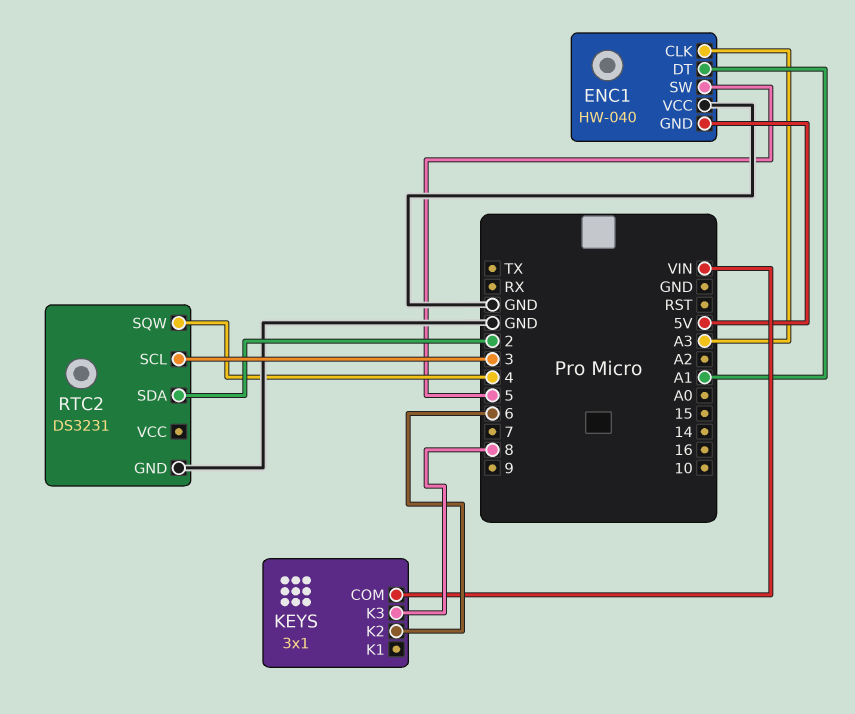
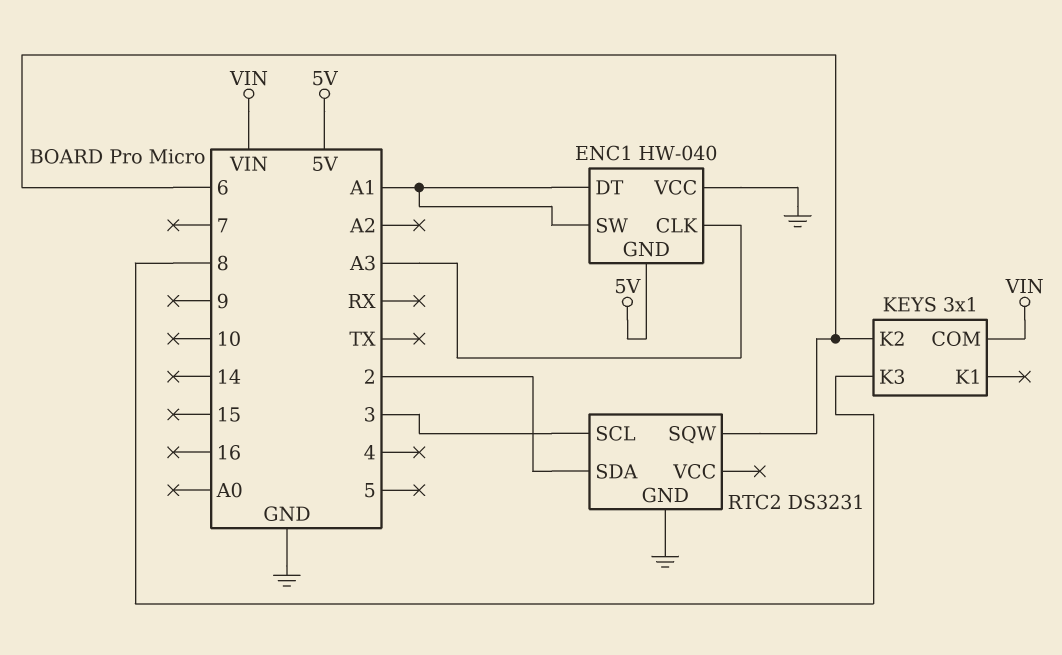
ENC1 pin SW: 5 -> A1
RTC2 pin SQW: 4 -> 6

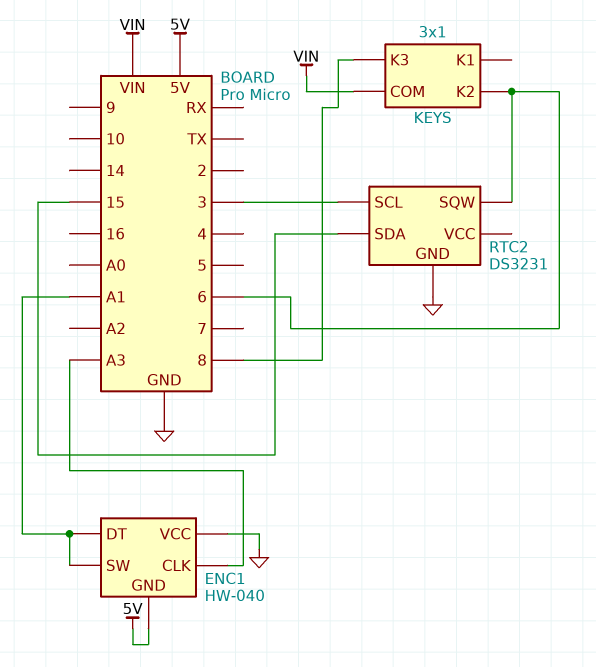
RTC2 pin SDA: 2 -> 15

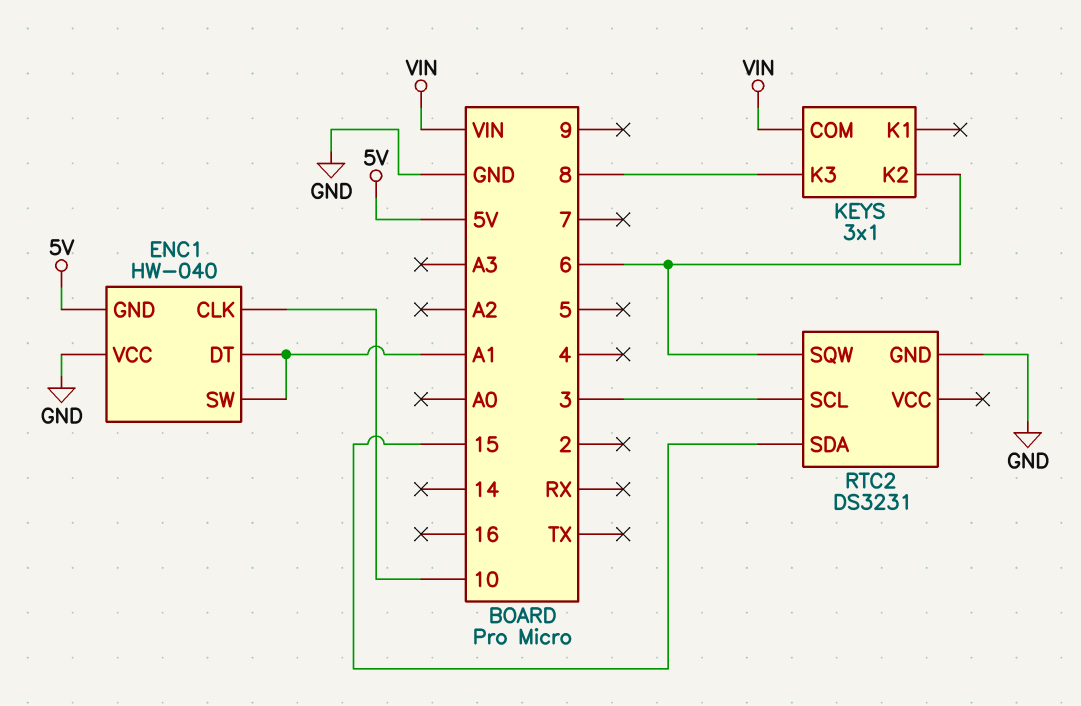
ENC1 pin CLK: A3 -> 10

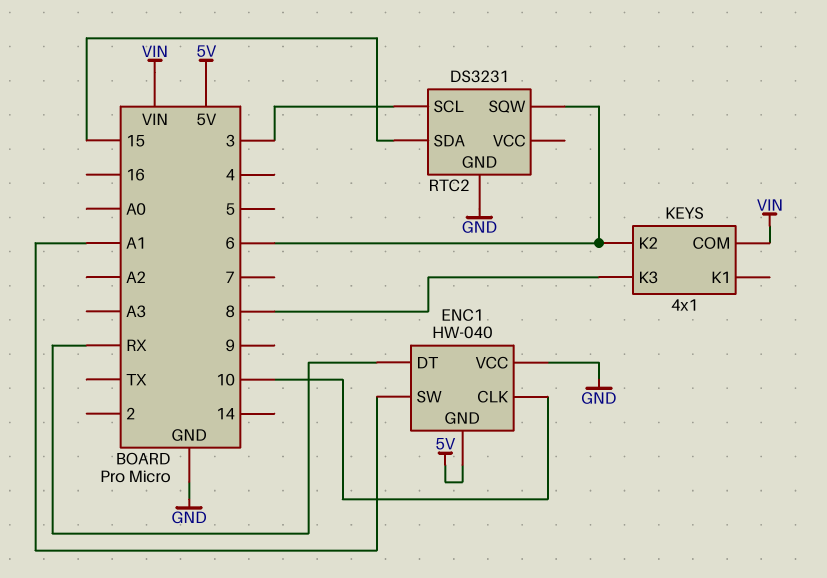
ENC1 pin DT: A1 -> RX
KEYS: 3x1 -> 4x1

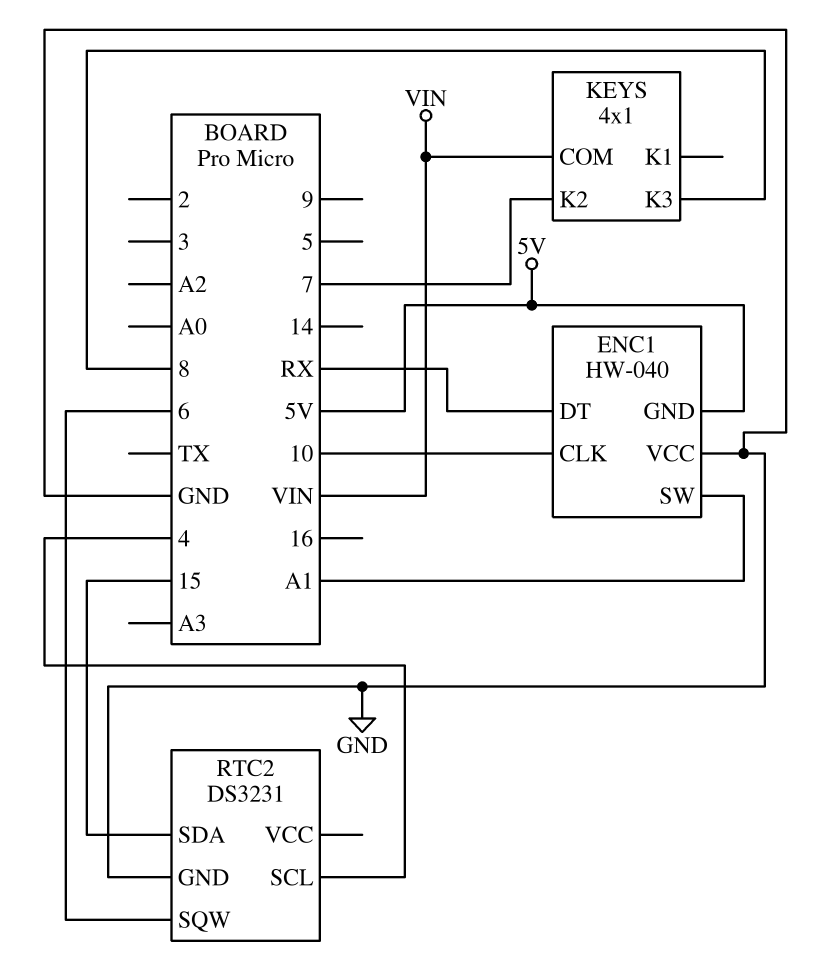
KEYS pin K2: 6 -> 7
RTC2 pin SCL: 3 -> 4

